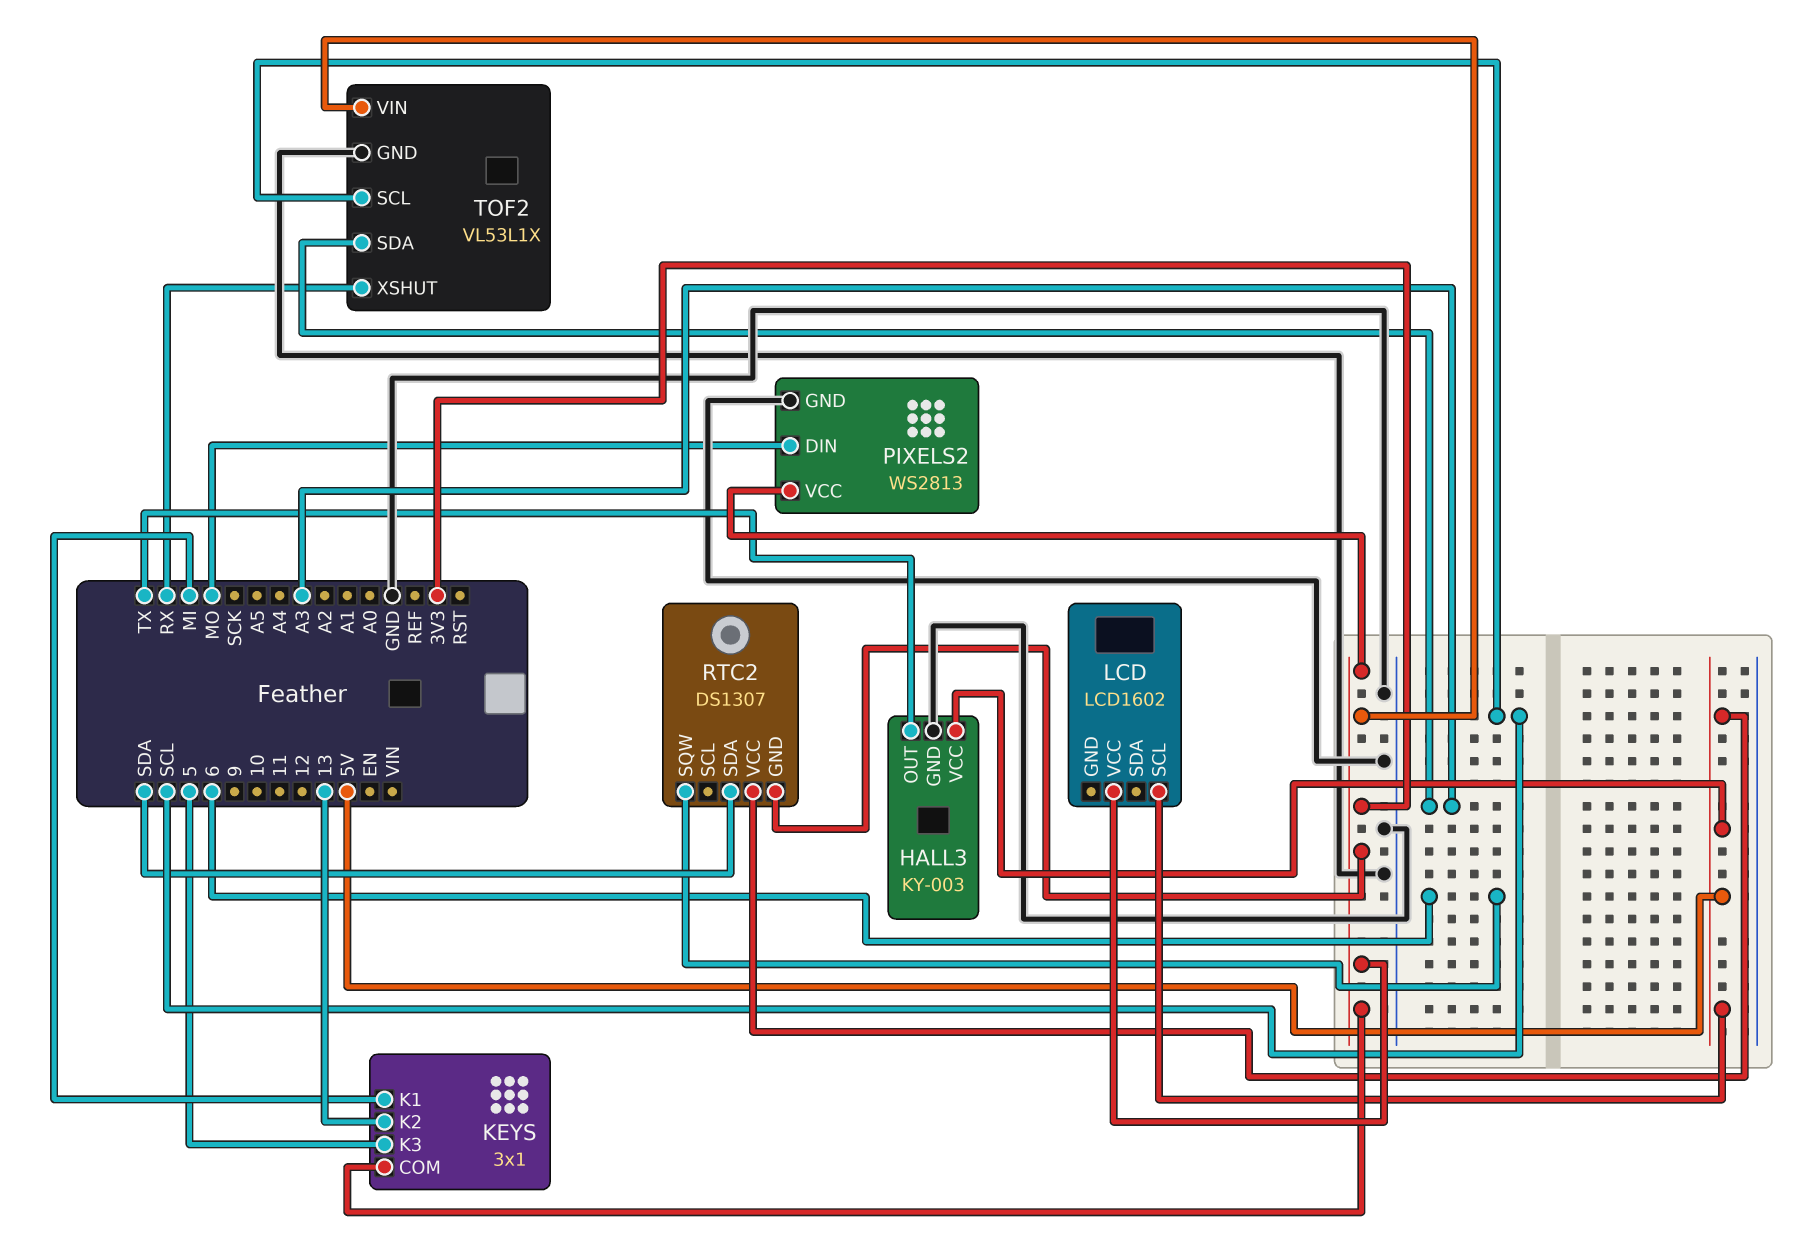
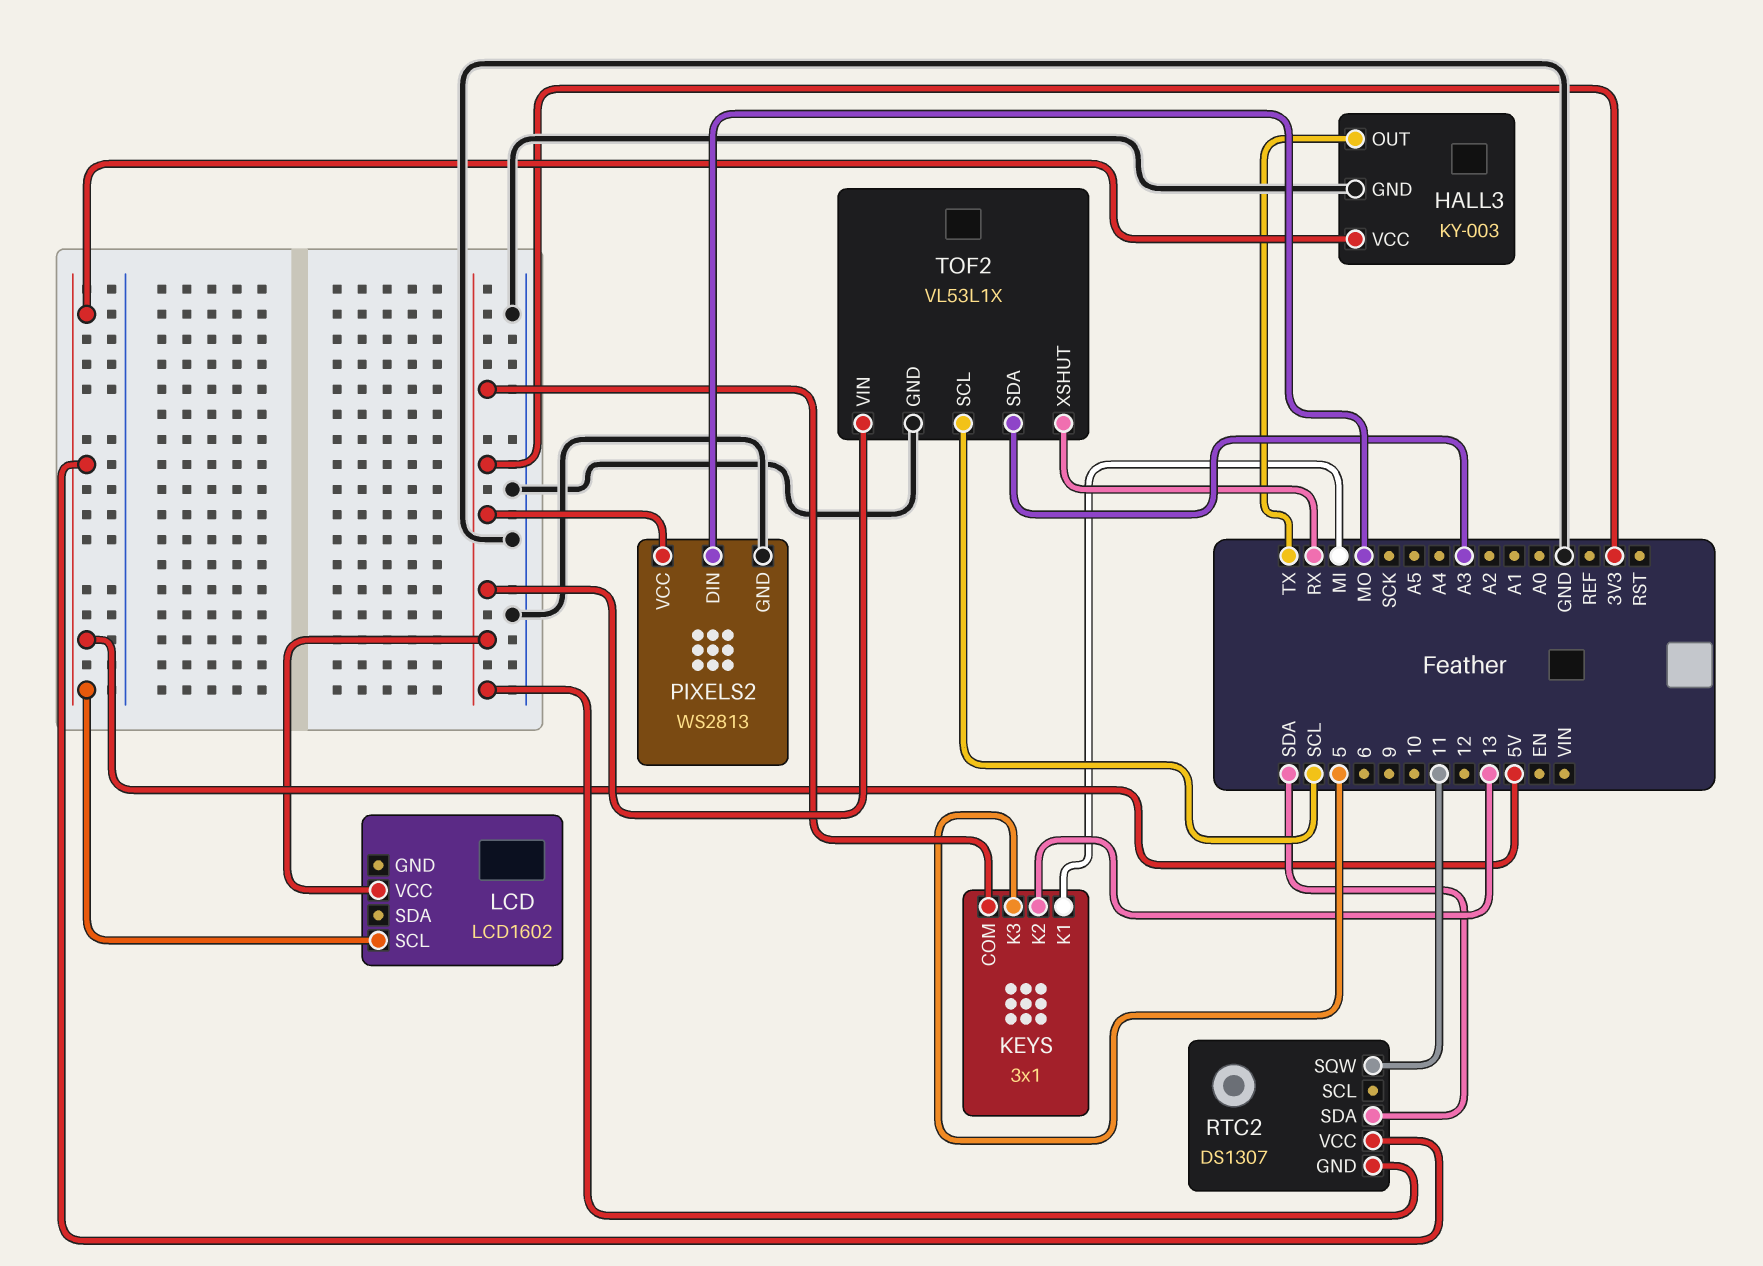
RTC2 pin SQW: 6 -> 11

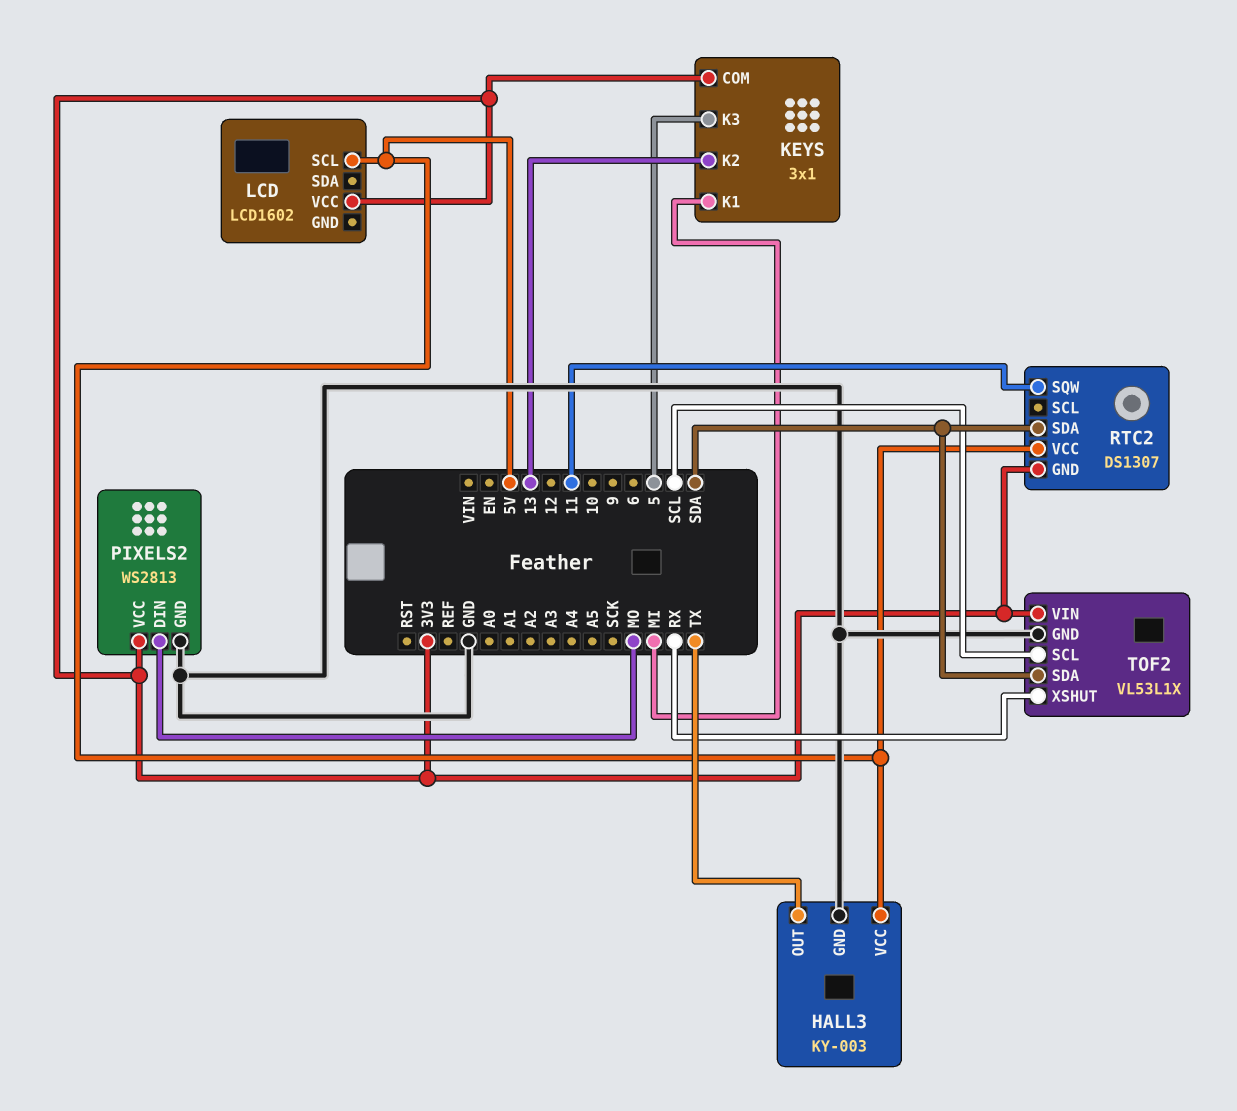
TOF2 pin SDA: A3 -> SDA

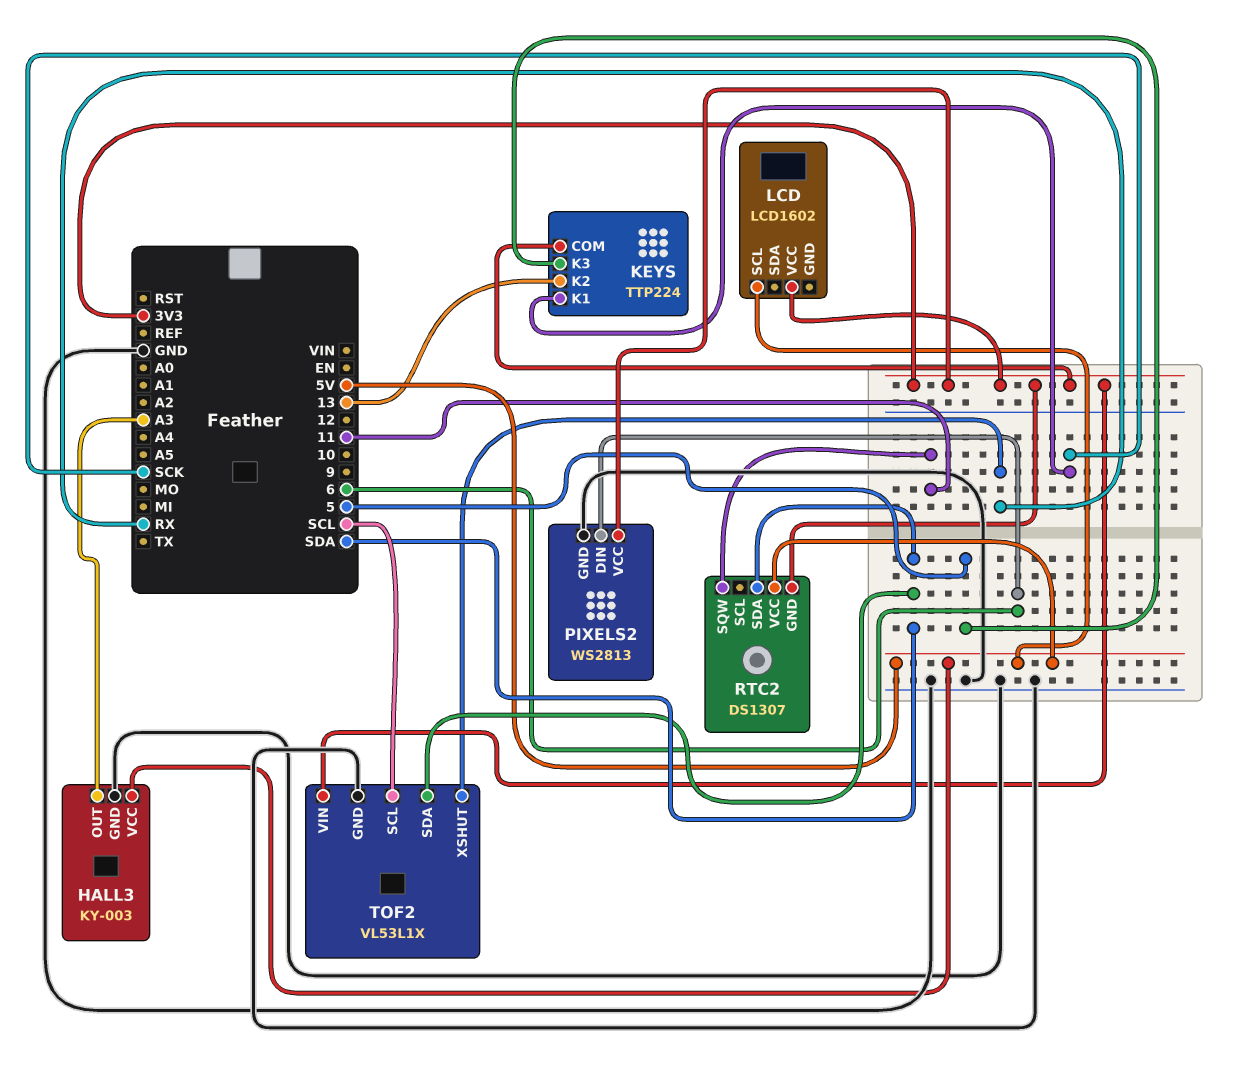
HALL3 pin OUT: TX -> A3
KEYS: 3x1 -> TTP224
KEYS pin K1: MI -> SCK
PIXELS2 pin DIN: MO -> 6

